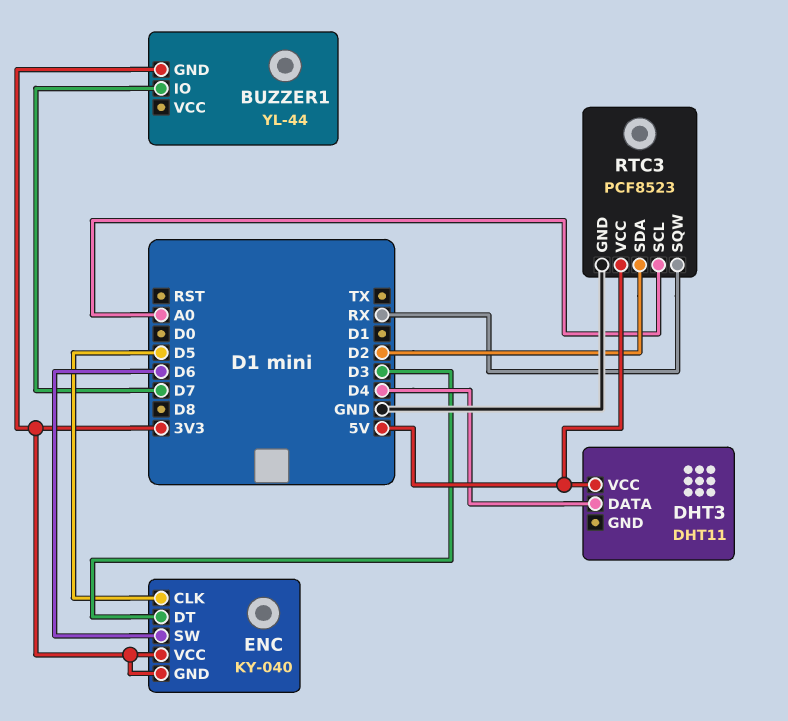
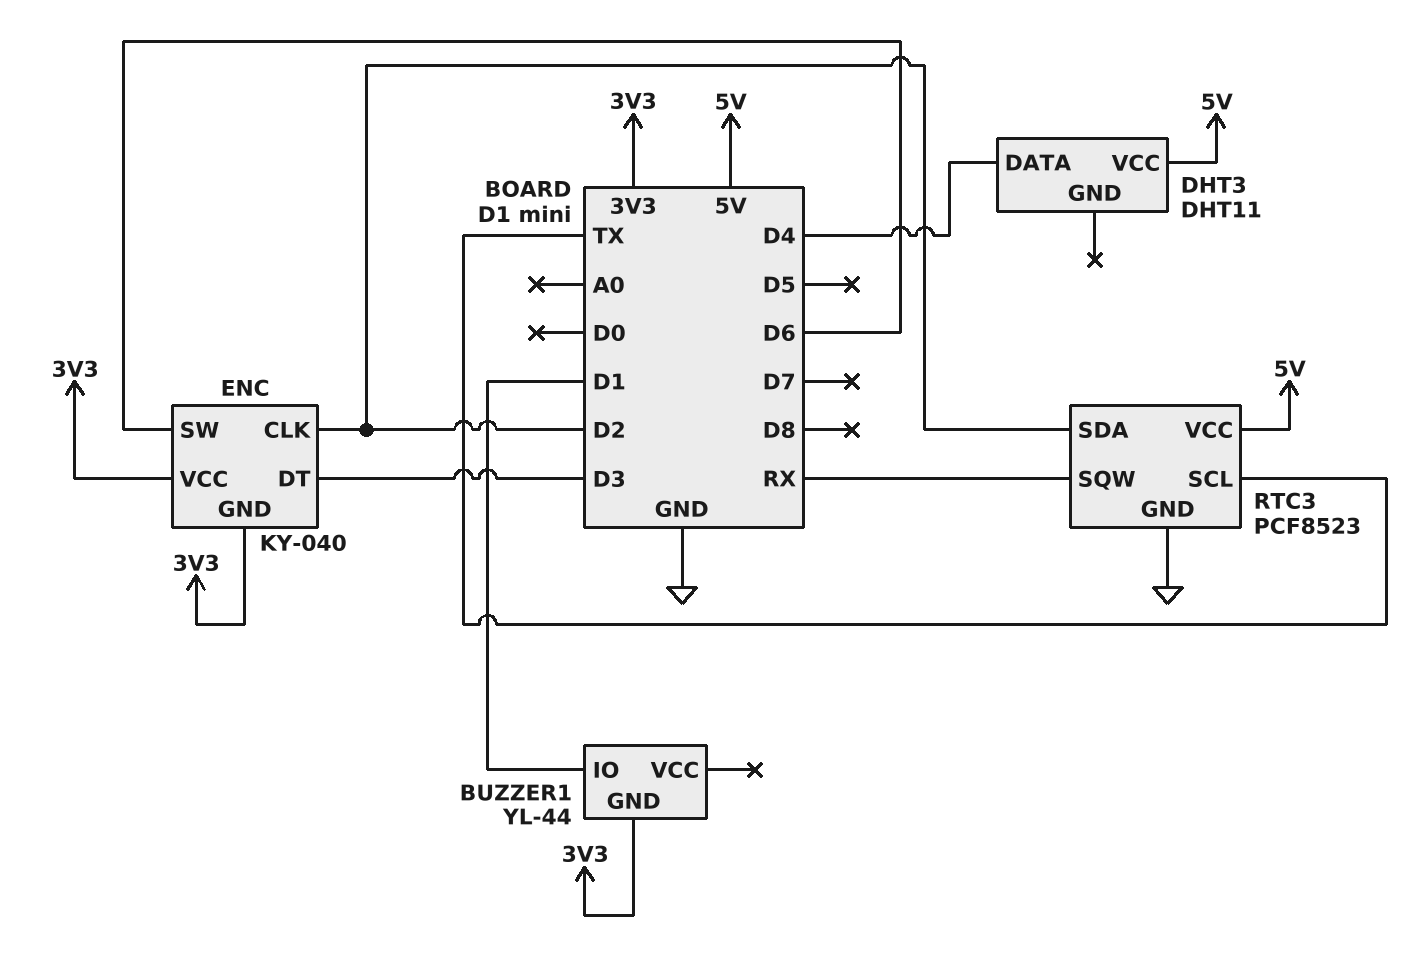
BUZZER1 pin IO: D7 -> D1
ENC pin CLK: D5 -> D2
RTC3 pin SCL: A0 -> TX

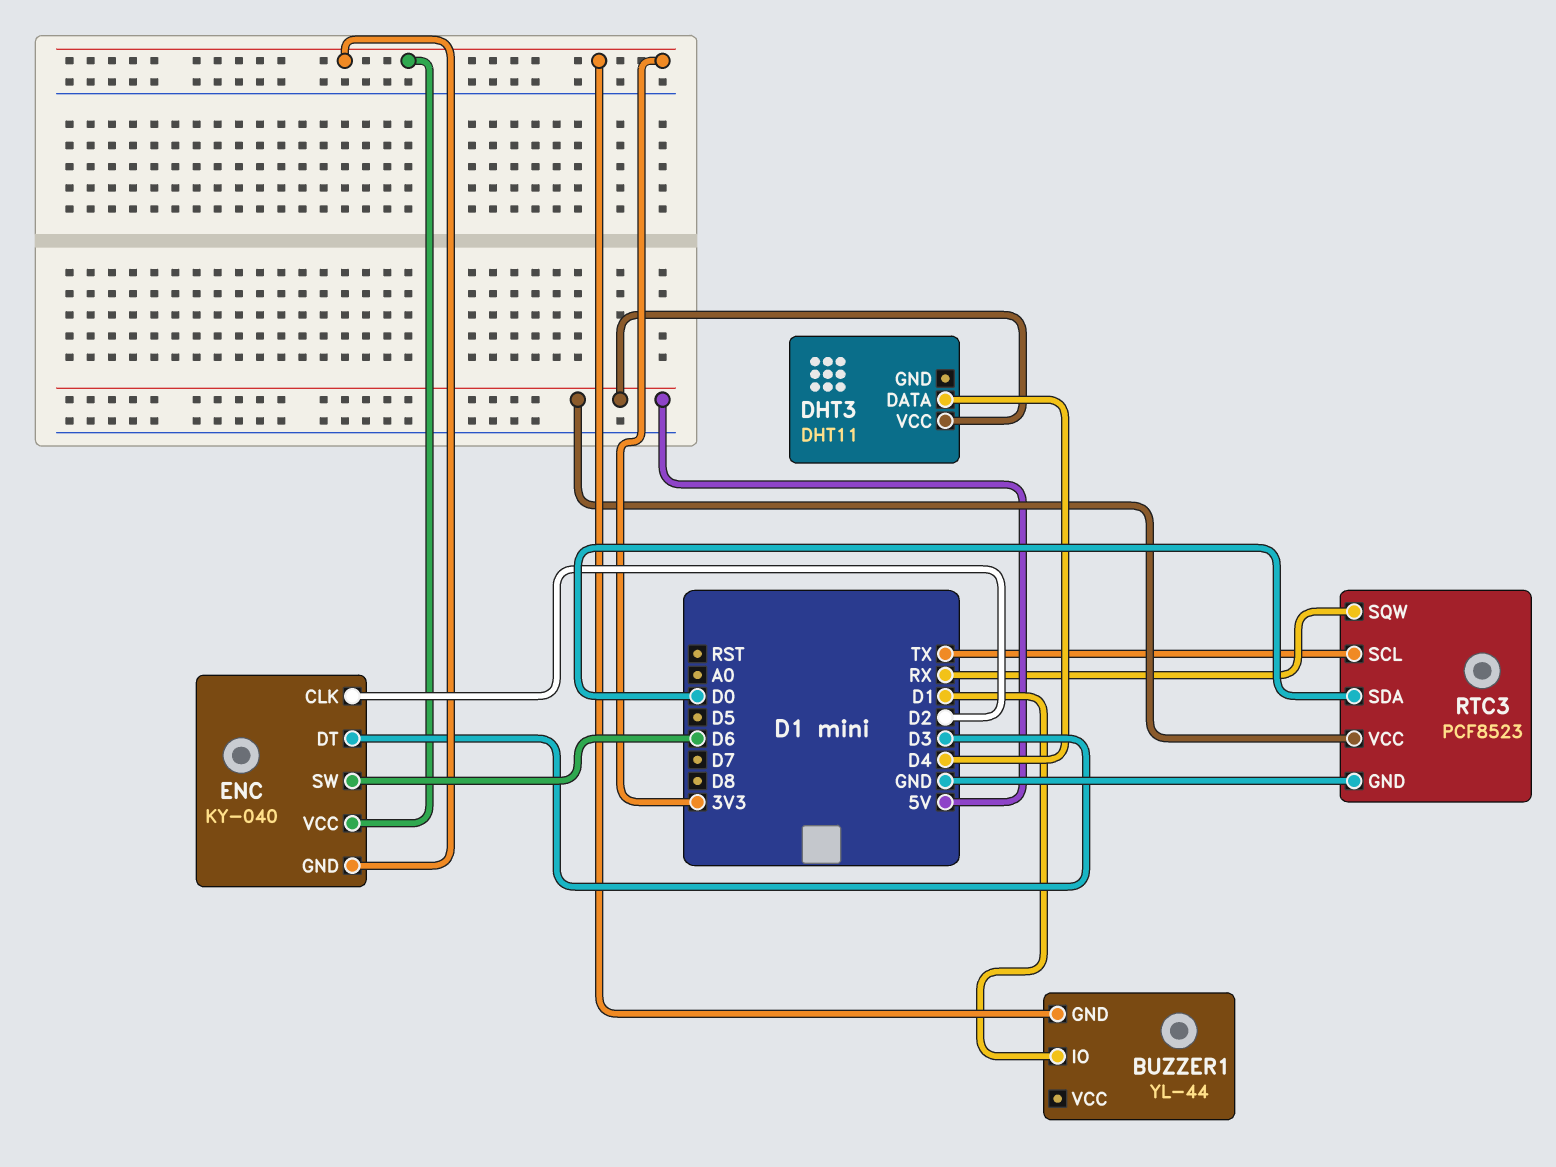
RTC3 pin SDA: D2 -> D0

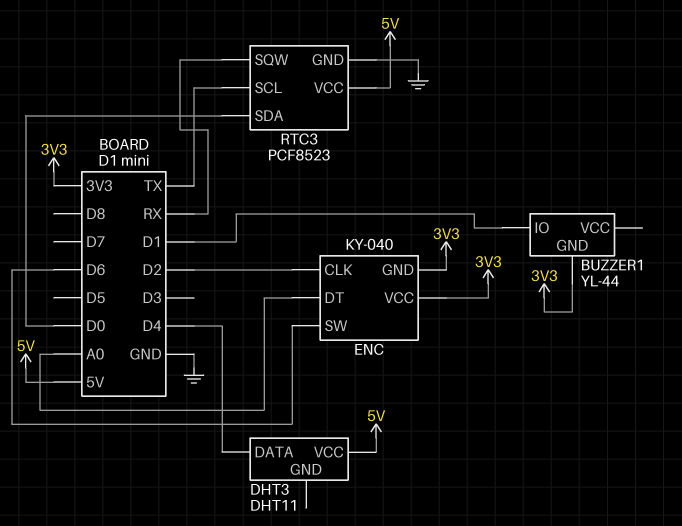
ENC pin DT: D3 -> A0

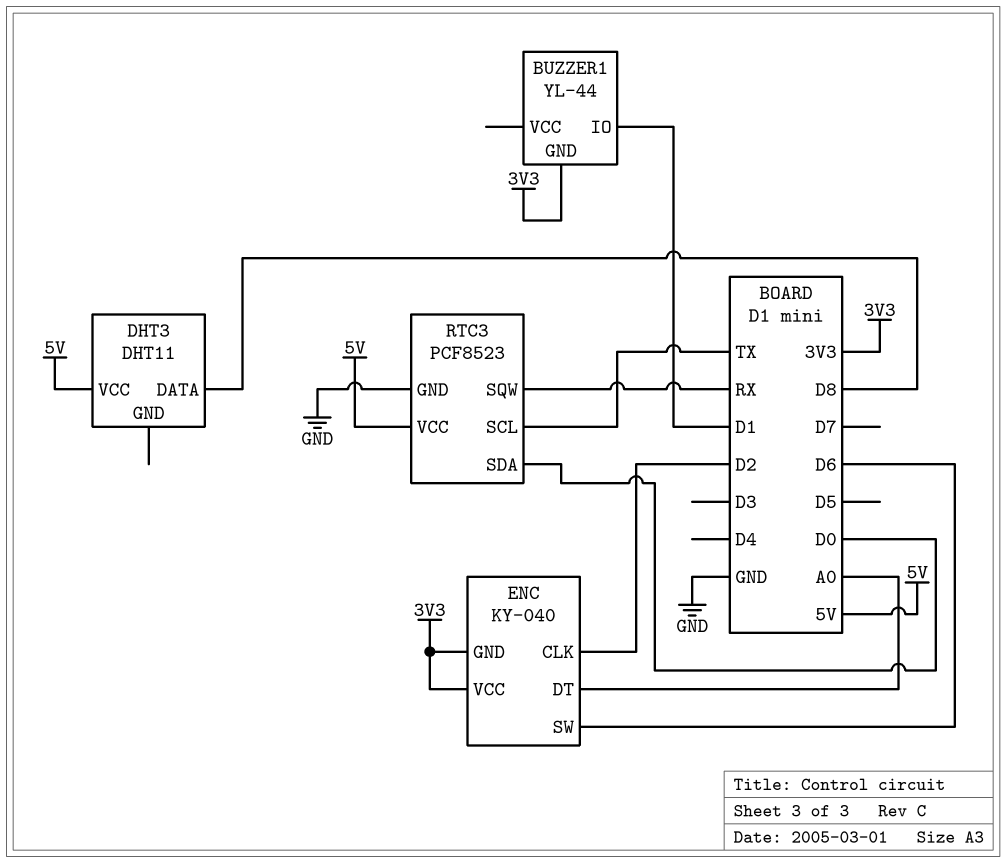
DHT3 pin DATA: D4 -> D8

